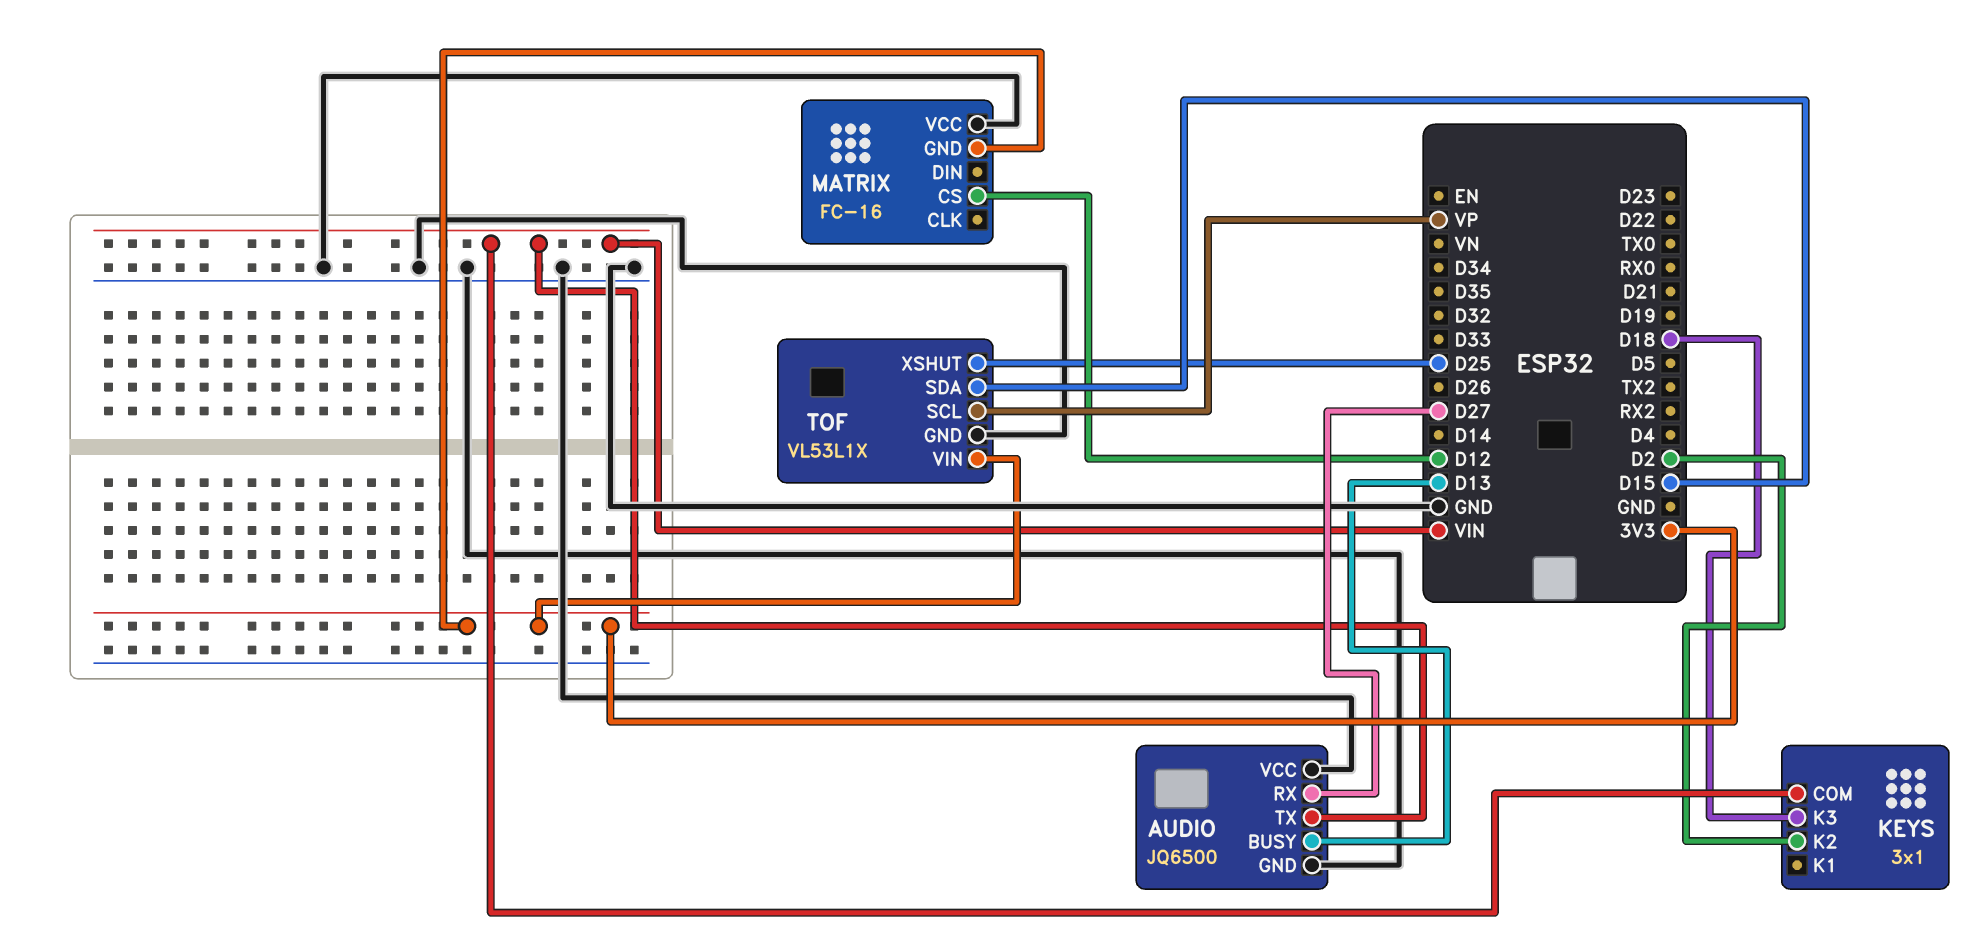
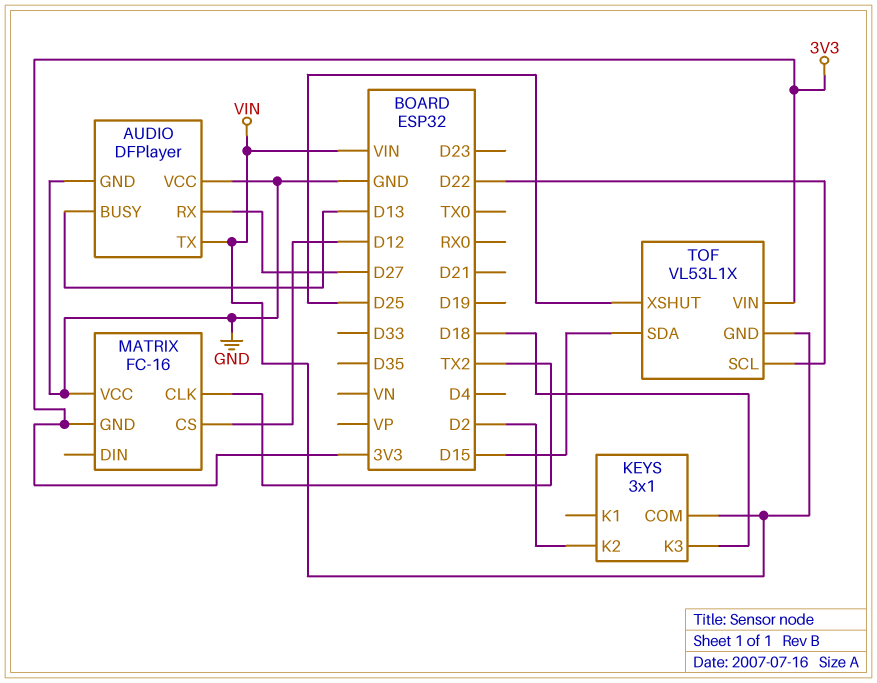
AUDIO: JQ6500 -> DFPlayer
MATRIX pin CLK: none -> TX2
TOF pin GND: GND -> VIN
TOF pin SCL: VP -> D22

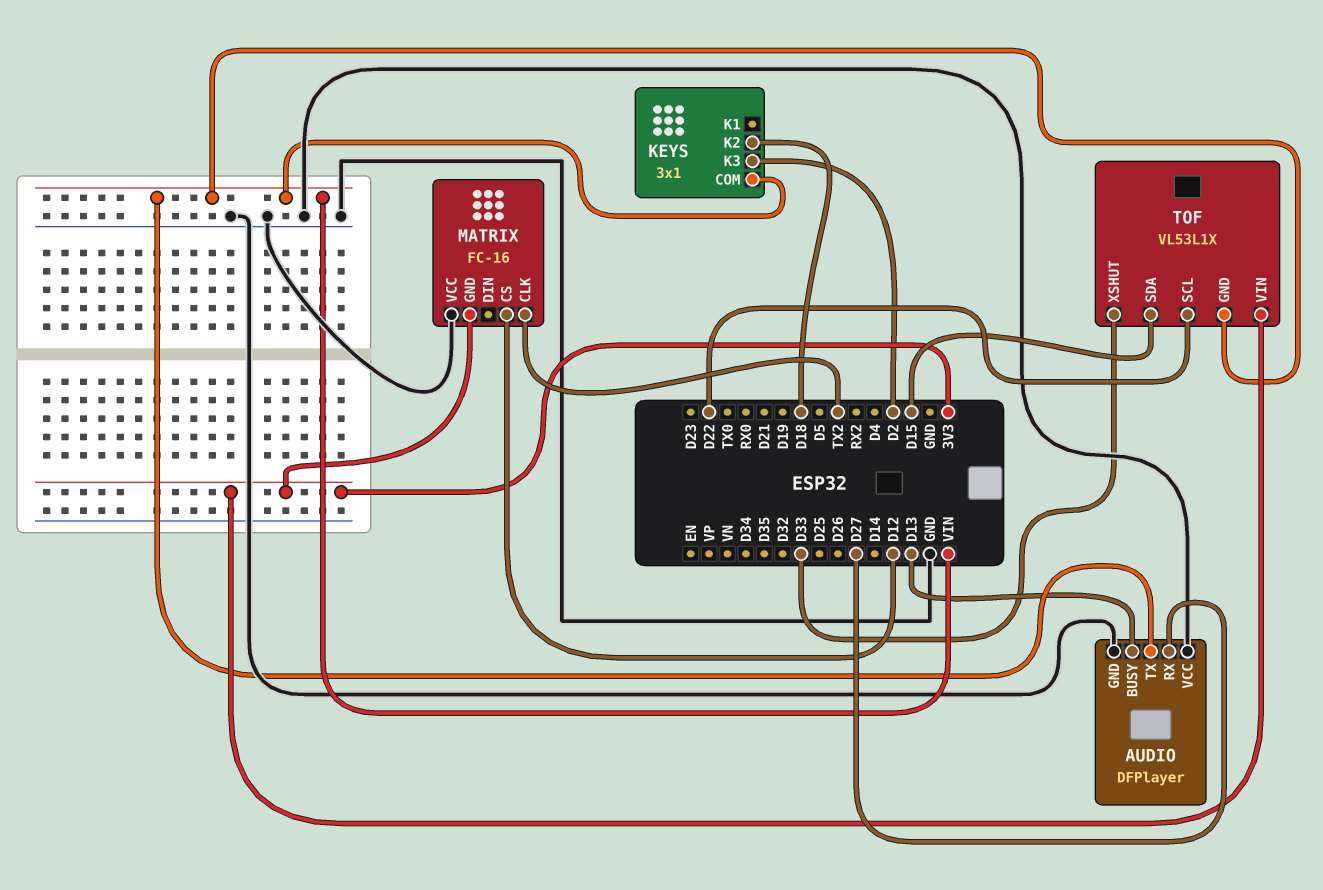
KEYS pin K2: D2 -> D18
KEYS pin K3: D18 -> D2
TOF pin XSHUT: D25 -> D33

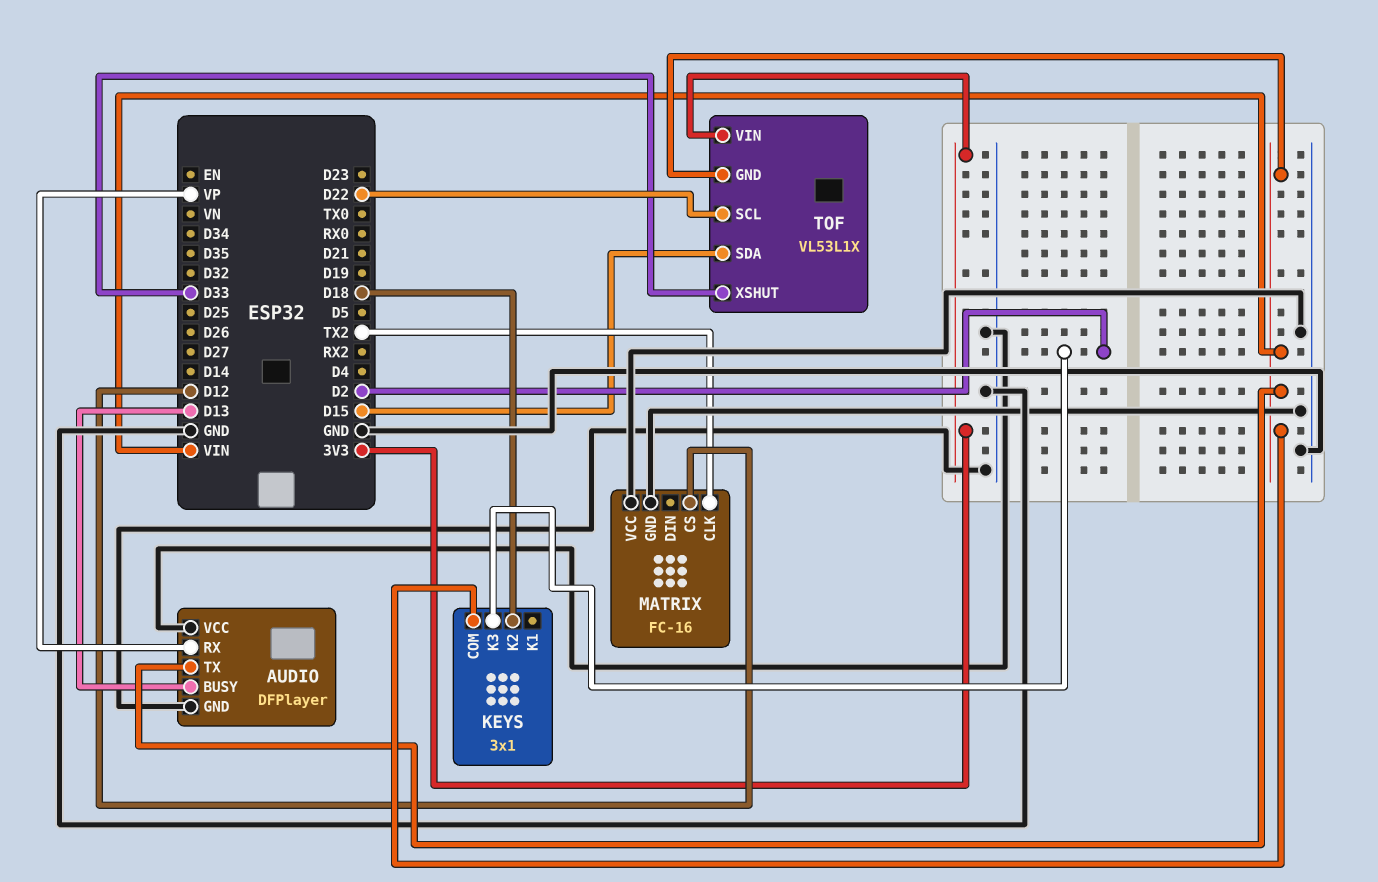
AUDIO pin RX: D27 -> VP
MATRIX pin GND: 3V3 -> GND

